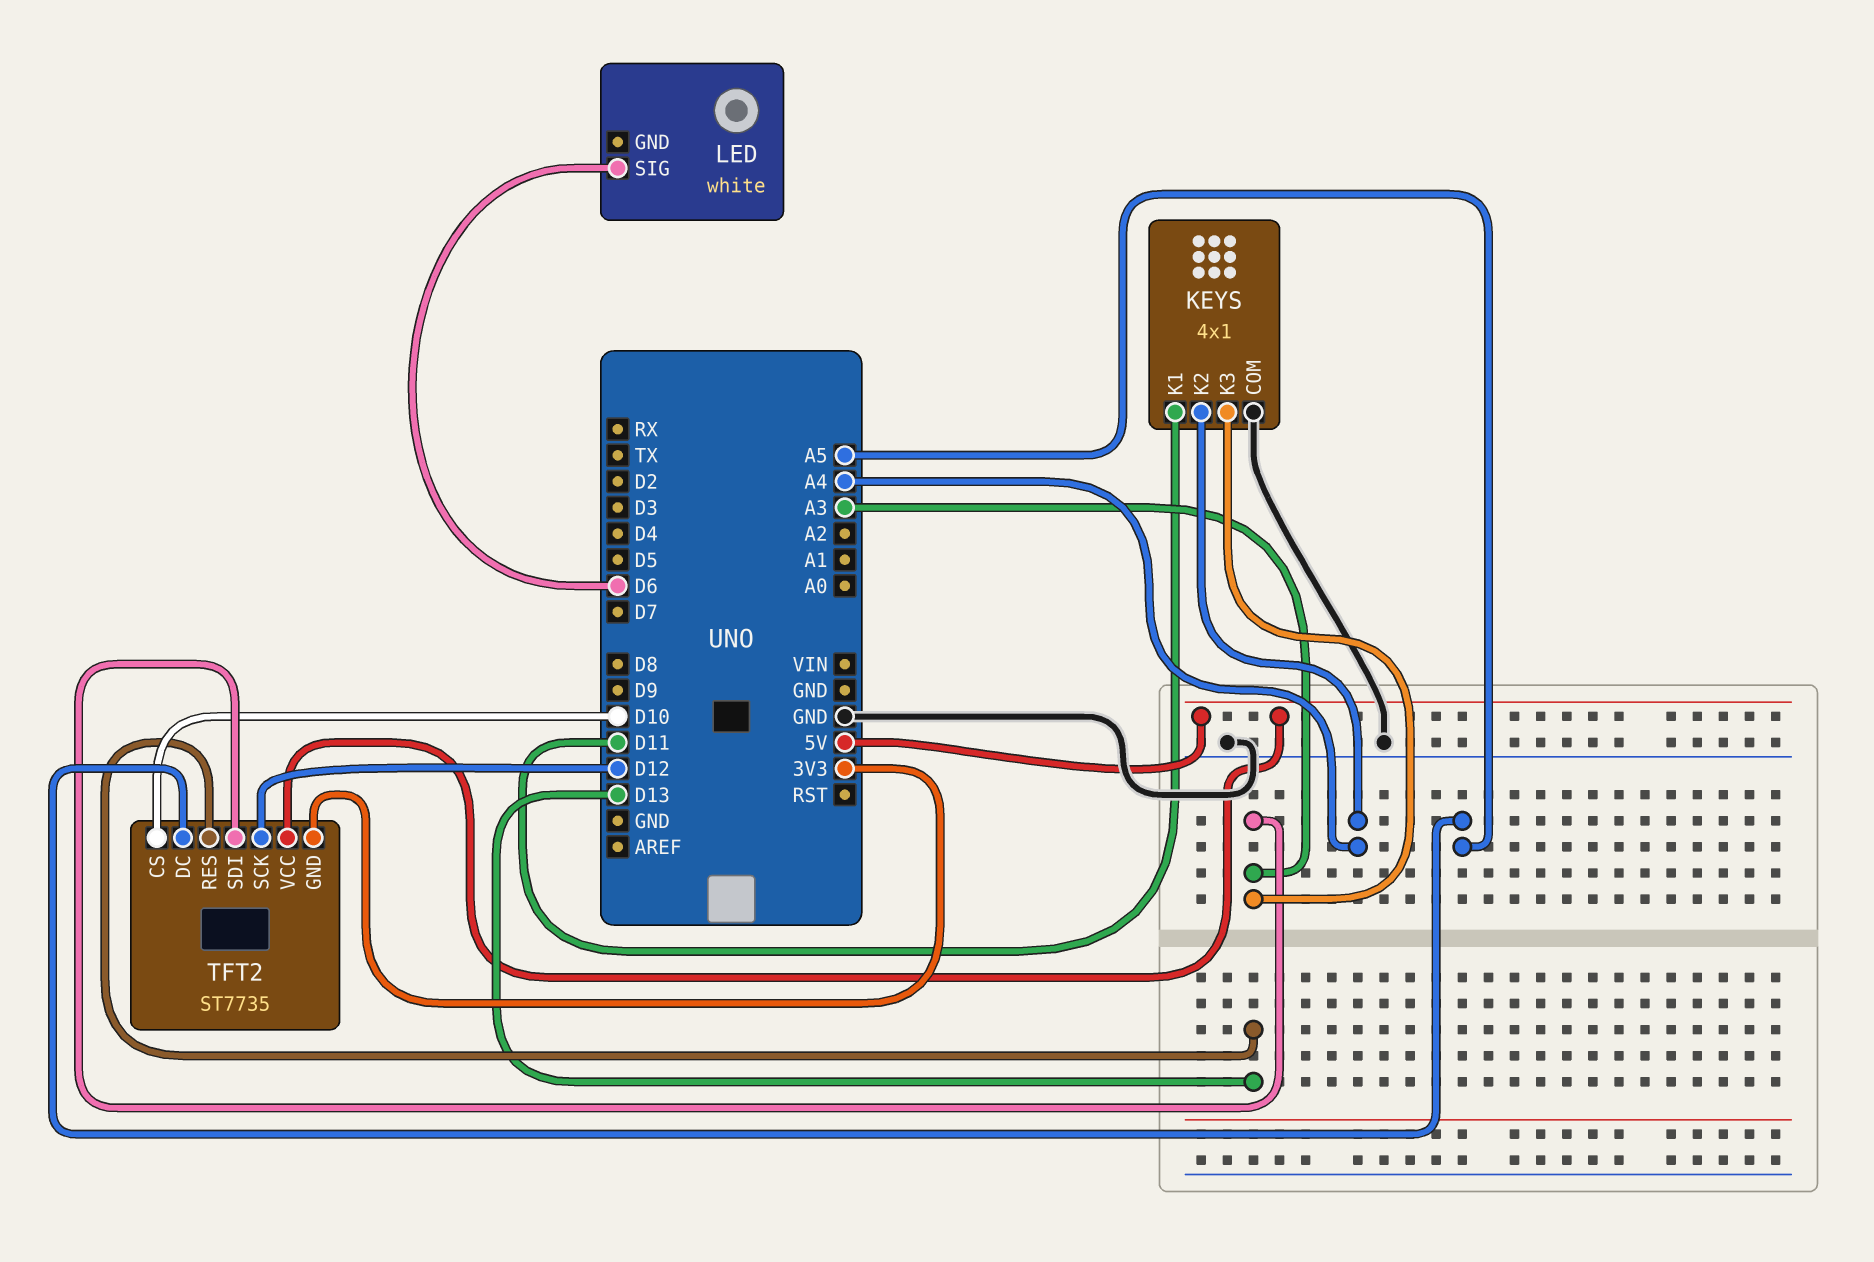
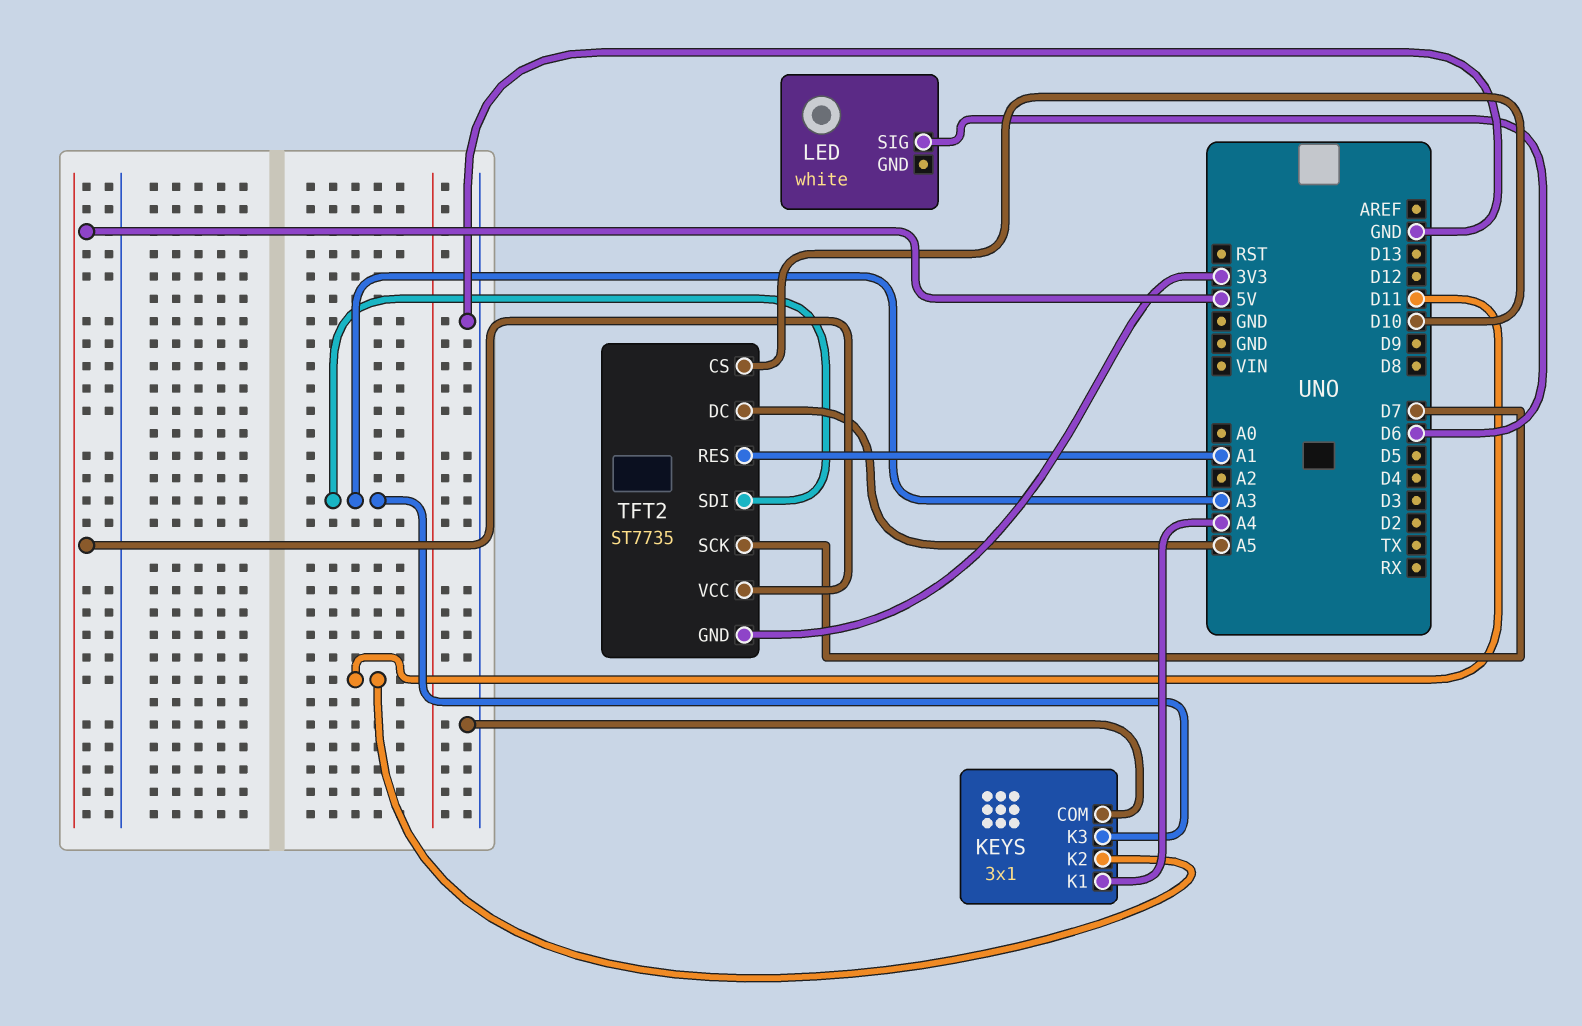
KEYS: 4x1 -> 3x1
KEYS pin K1: D11 -> A4
KEYS pin K2: A4 -> D11
TFT2 pin RES: D13 -> A1
TFT2 pin SCK: D12 -> D7

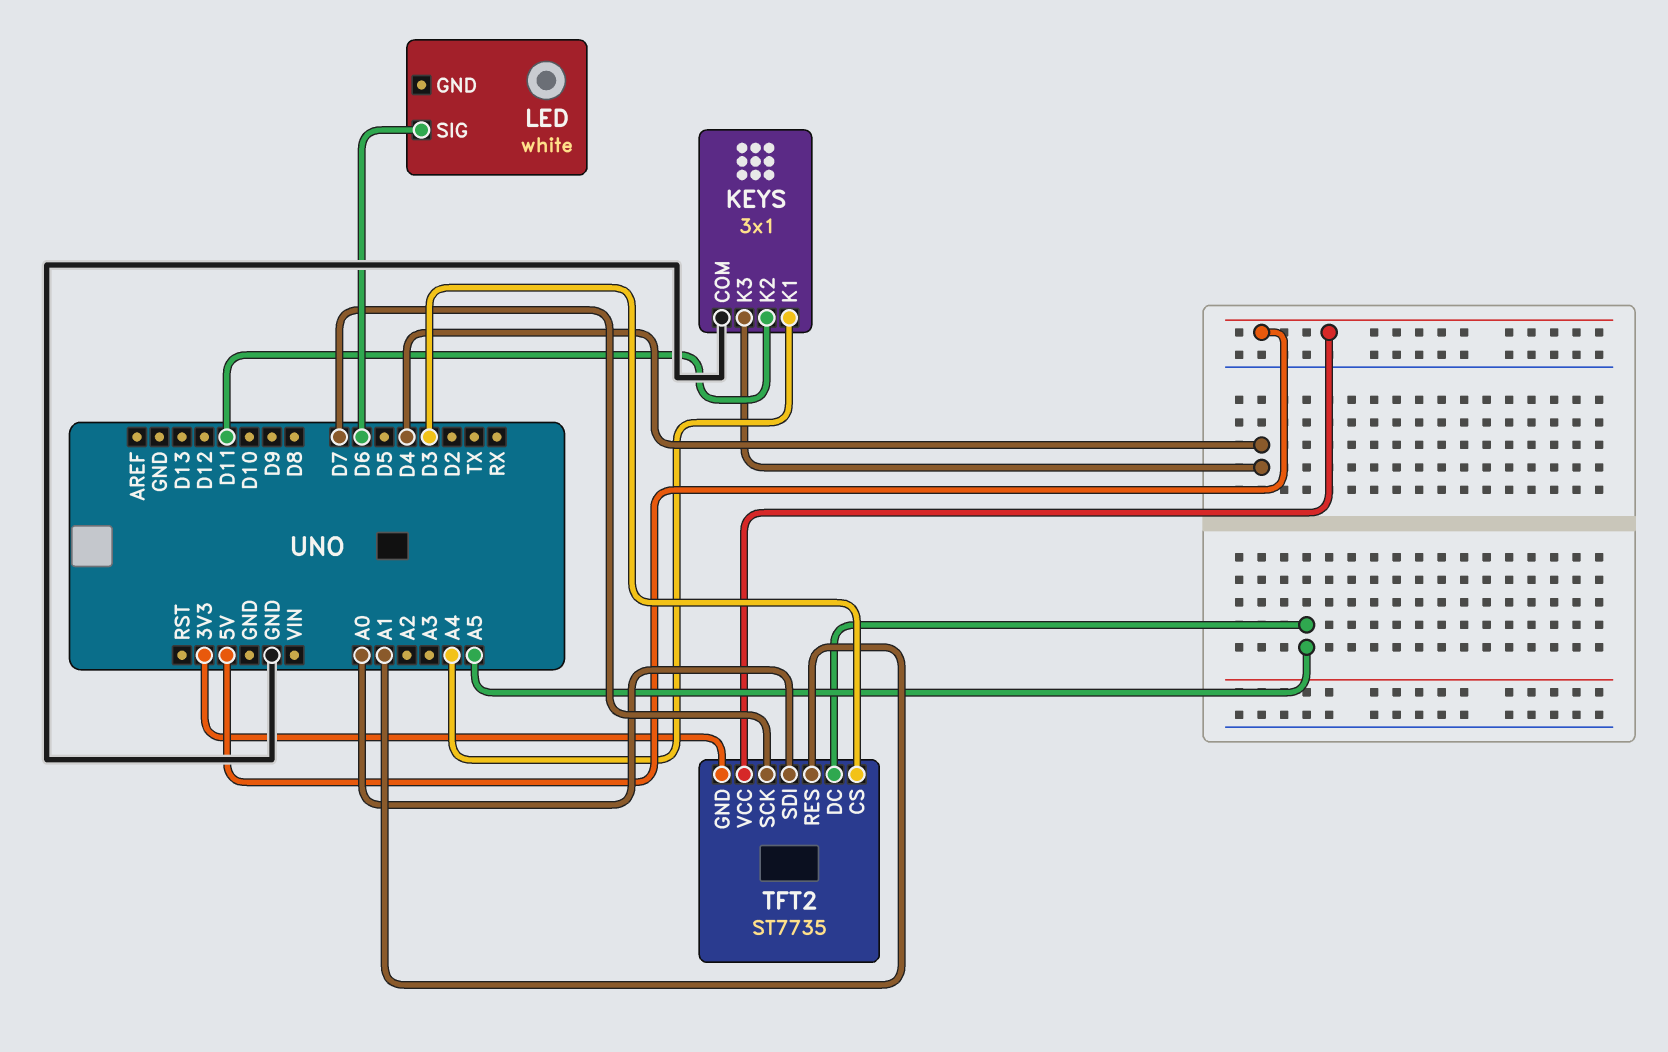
KEYS pin K3: A3 -> D4
TFT2 pin CS: D10 -> D3
TFT2 pin SDI: A3 -> A0

